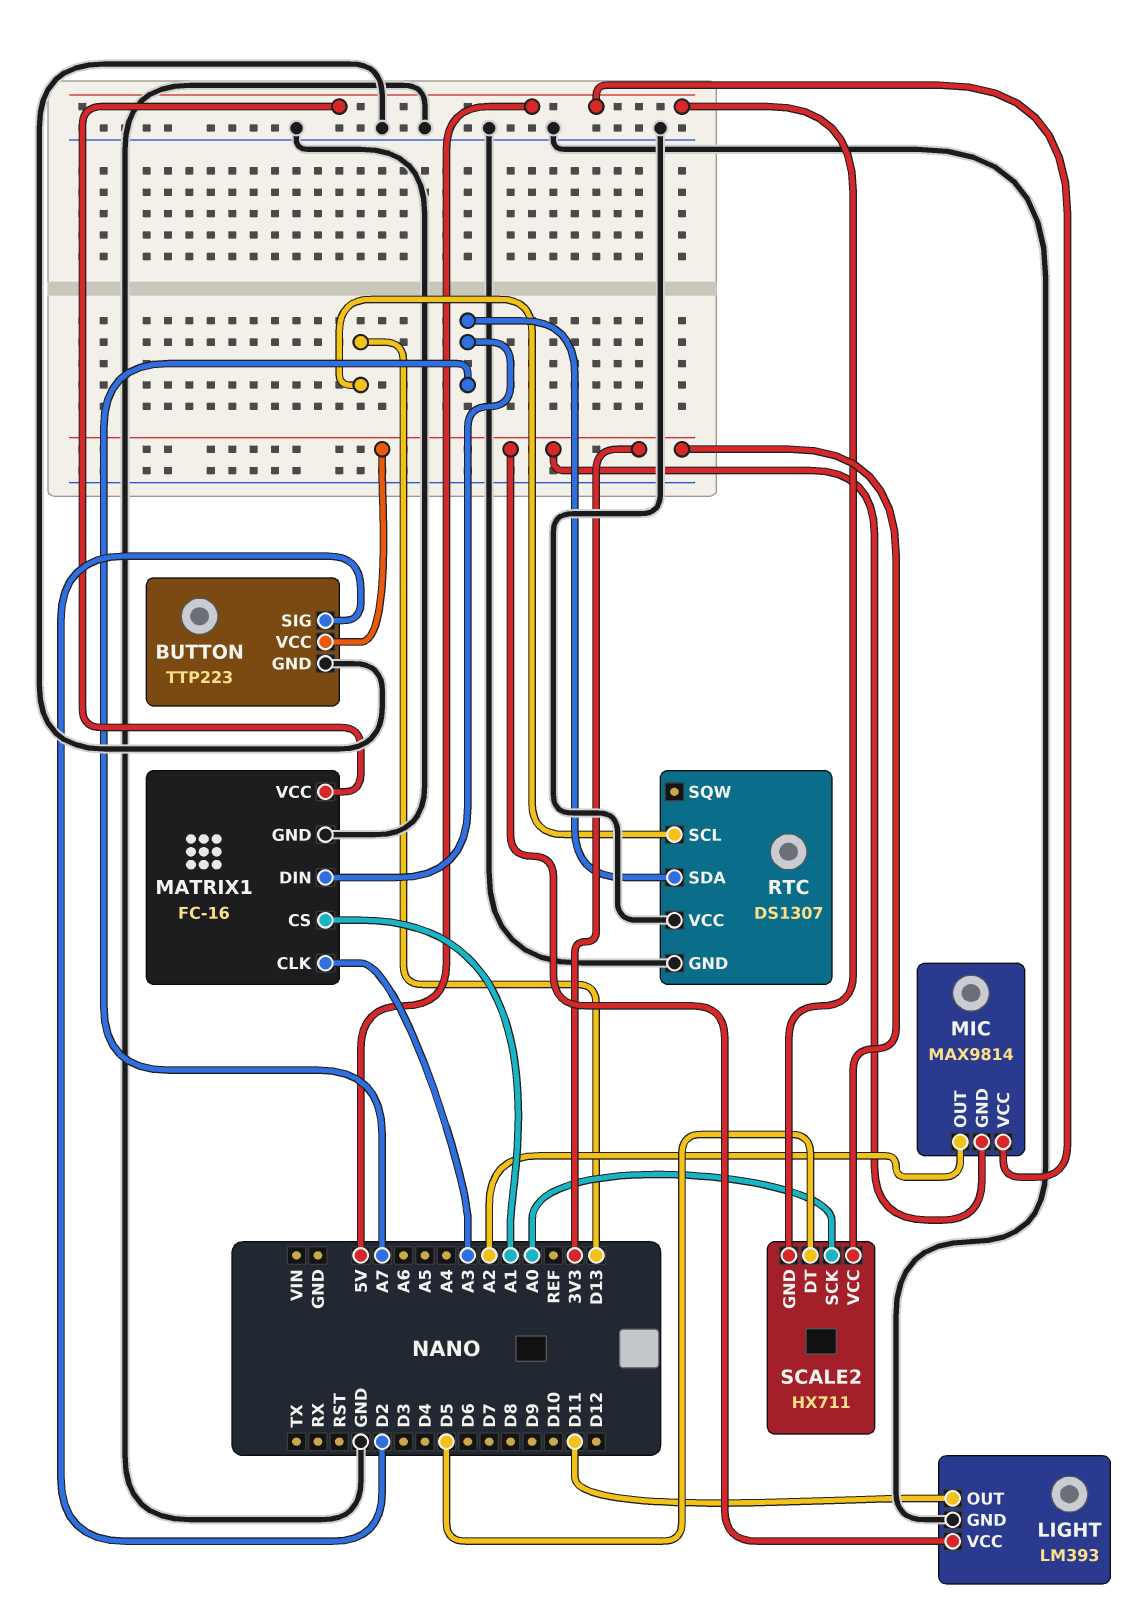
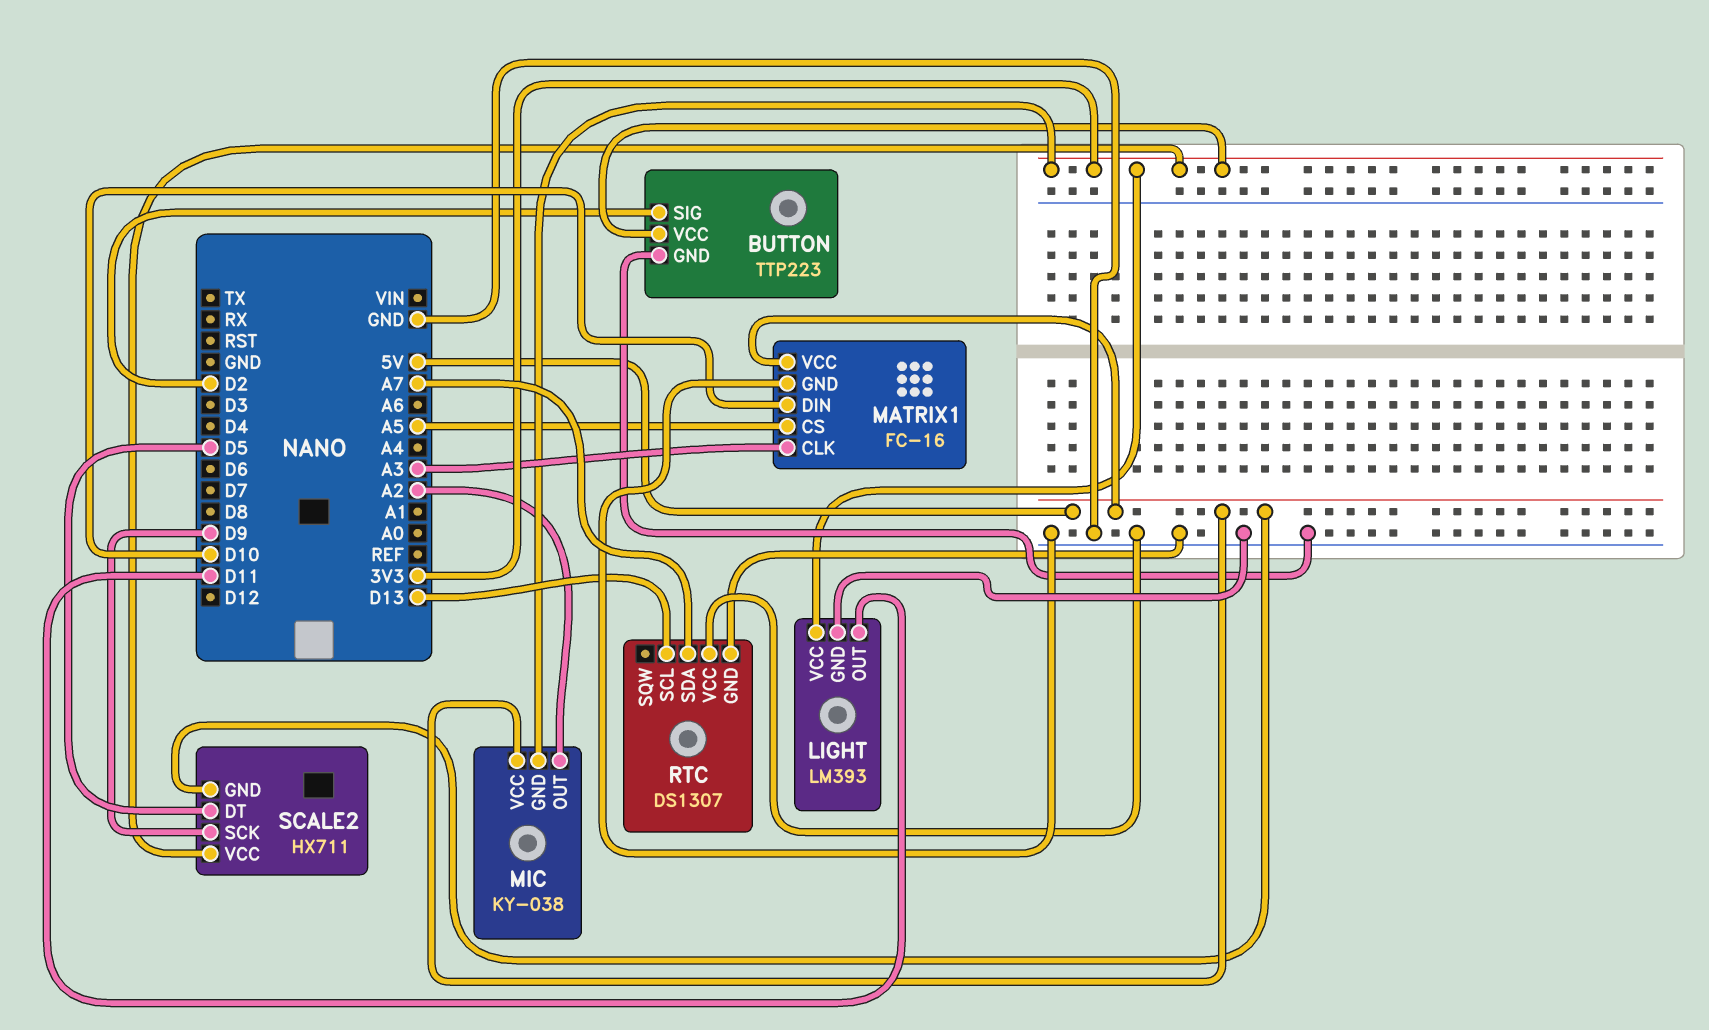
MATRIX1 pin CS: A1 -> A5
MATRIX1 pin DIN: A7 -> D10
MIC: MAX9814 -> KY-038
SCALE2 pin SCK: A0 -> D9

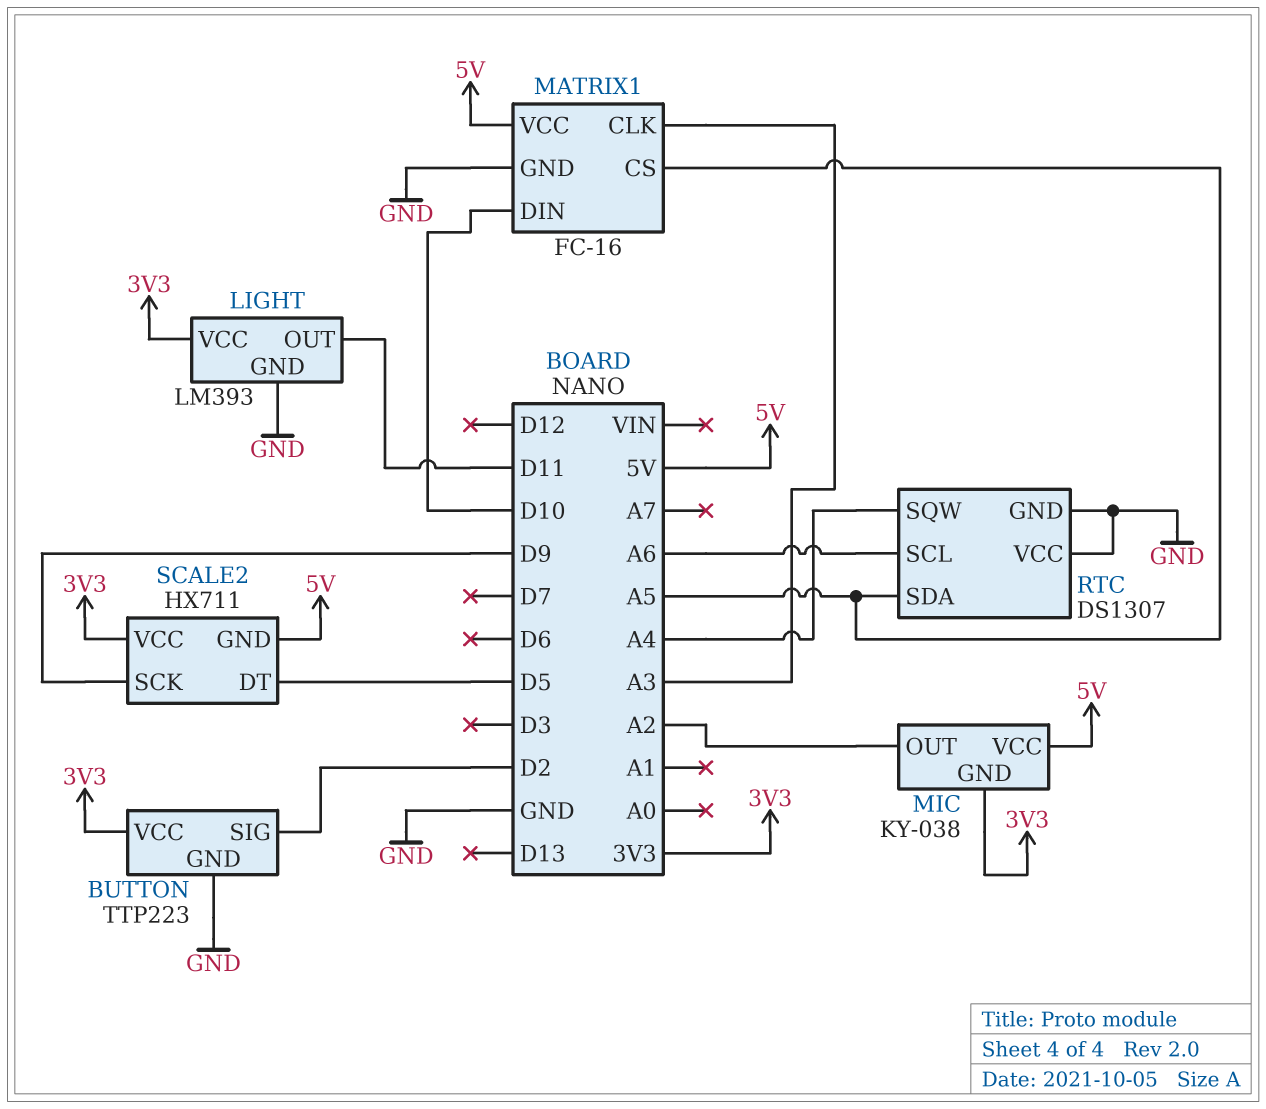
RTC pin SCL: D13 -> A6
RTC pin SDA: A7 -> A5
RTC pin SQW: none -> A4

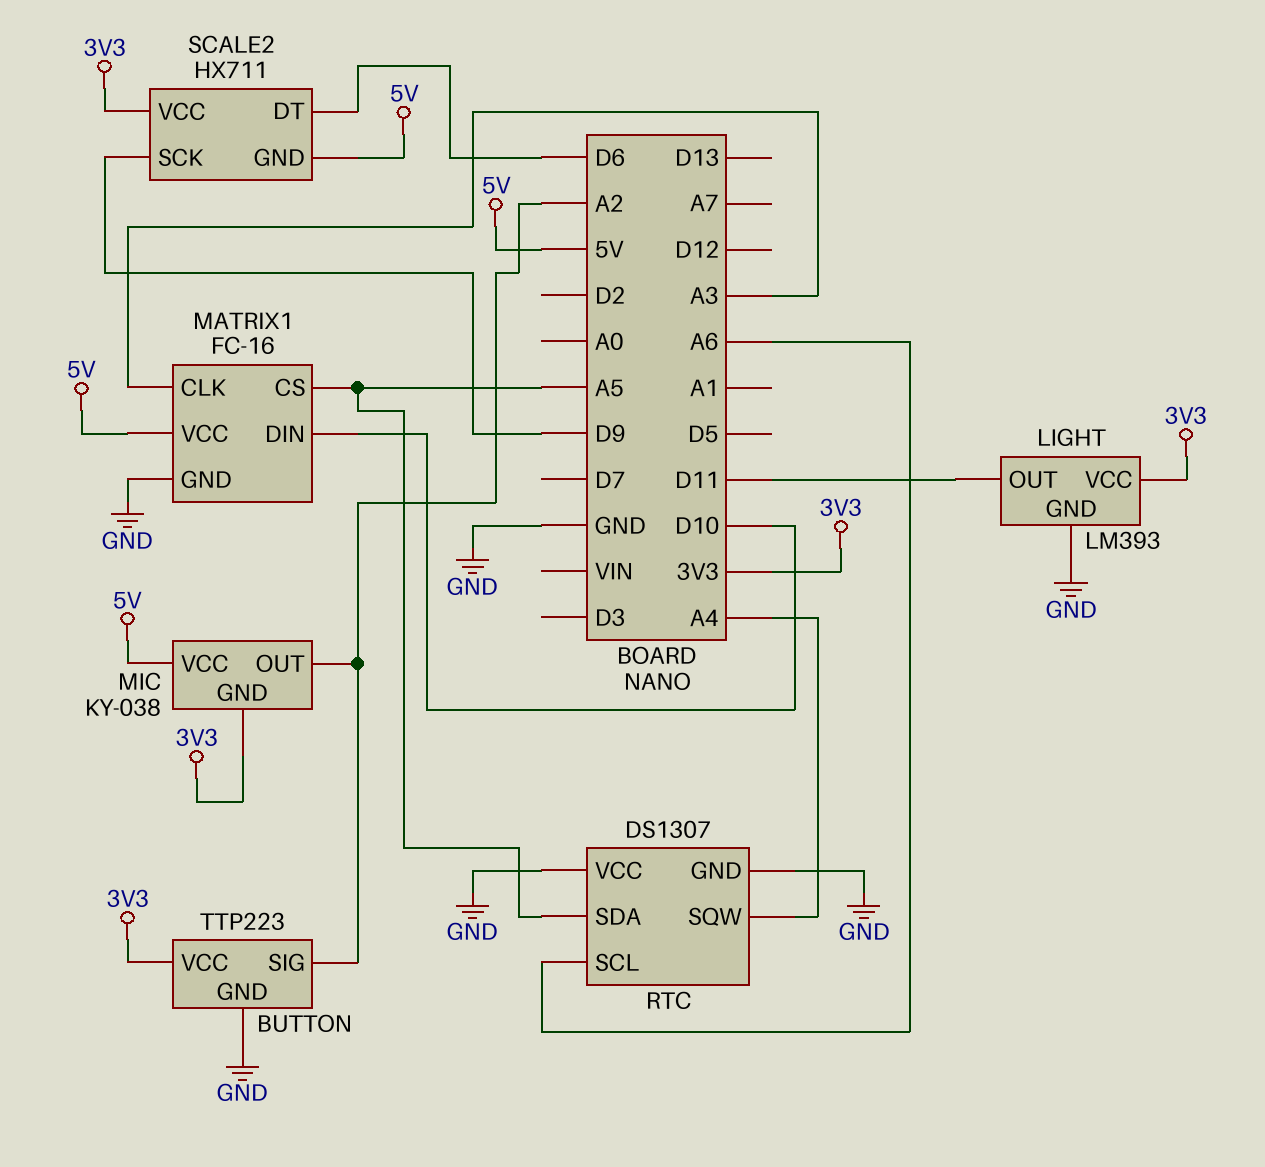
BUTTON pin SIG: D2 -> A2
SCALE2 pin DT: D5 -> D6

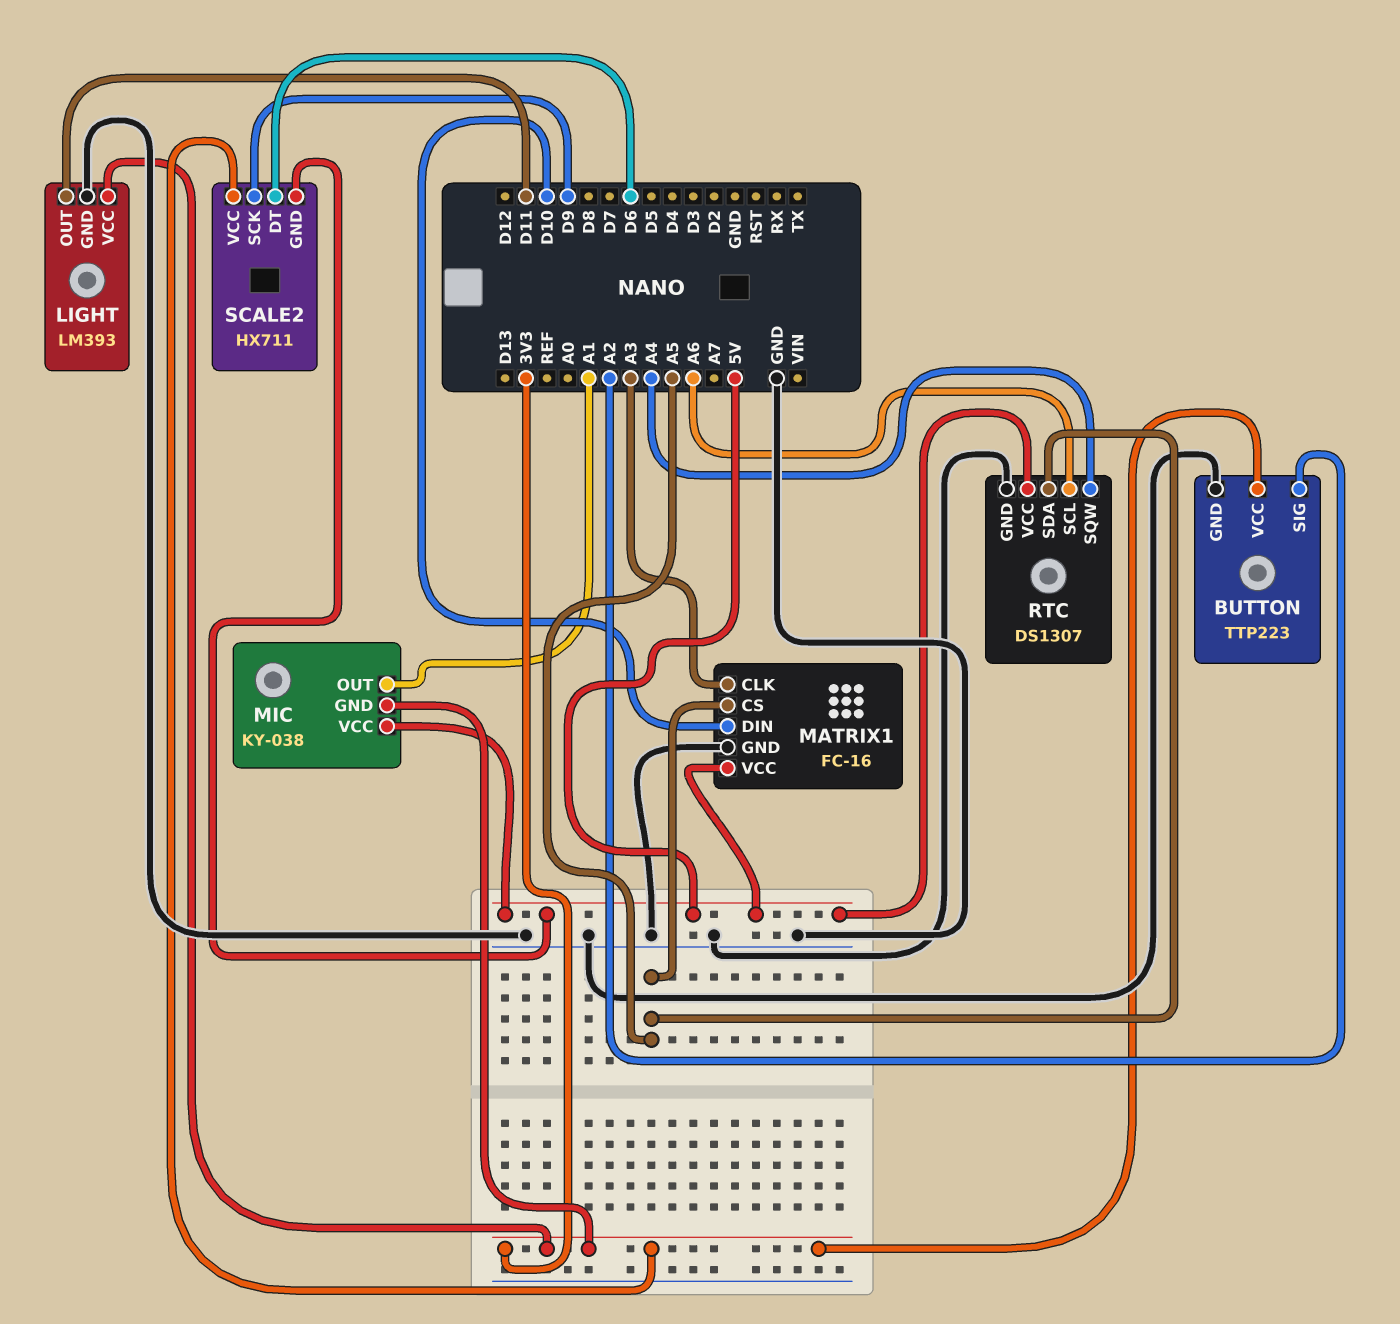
MIC pin OUT: A2 -> A1
RTC pin VCC: GND -> 5V

